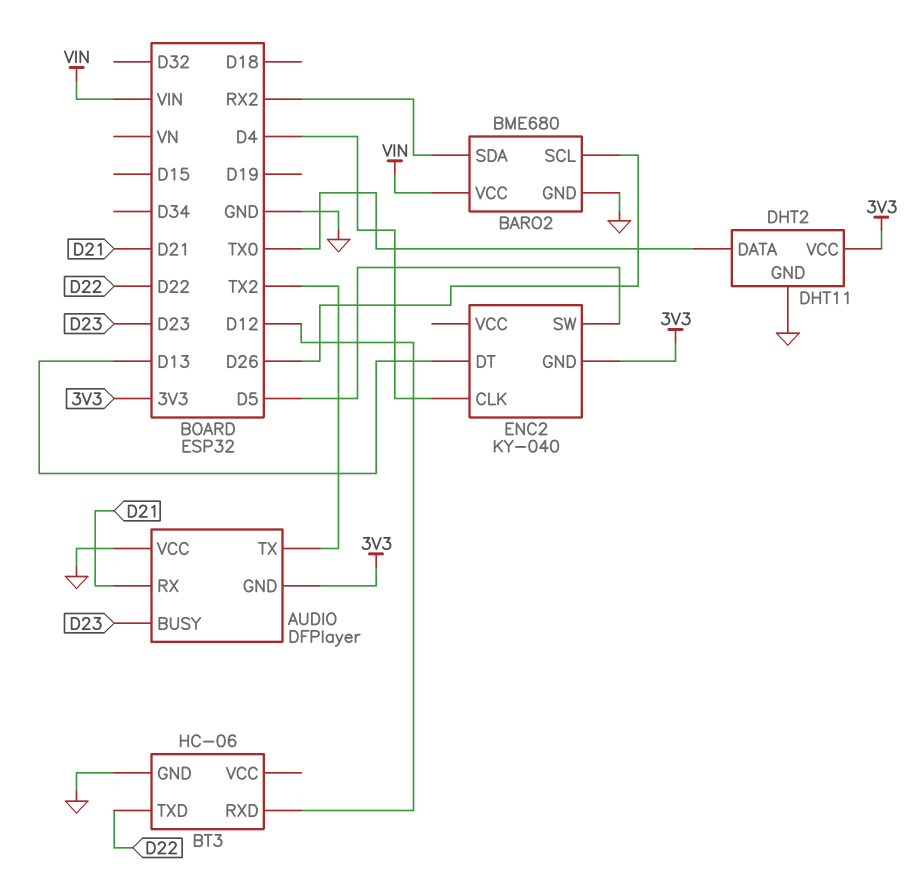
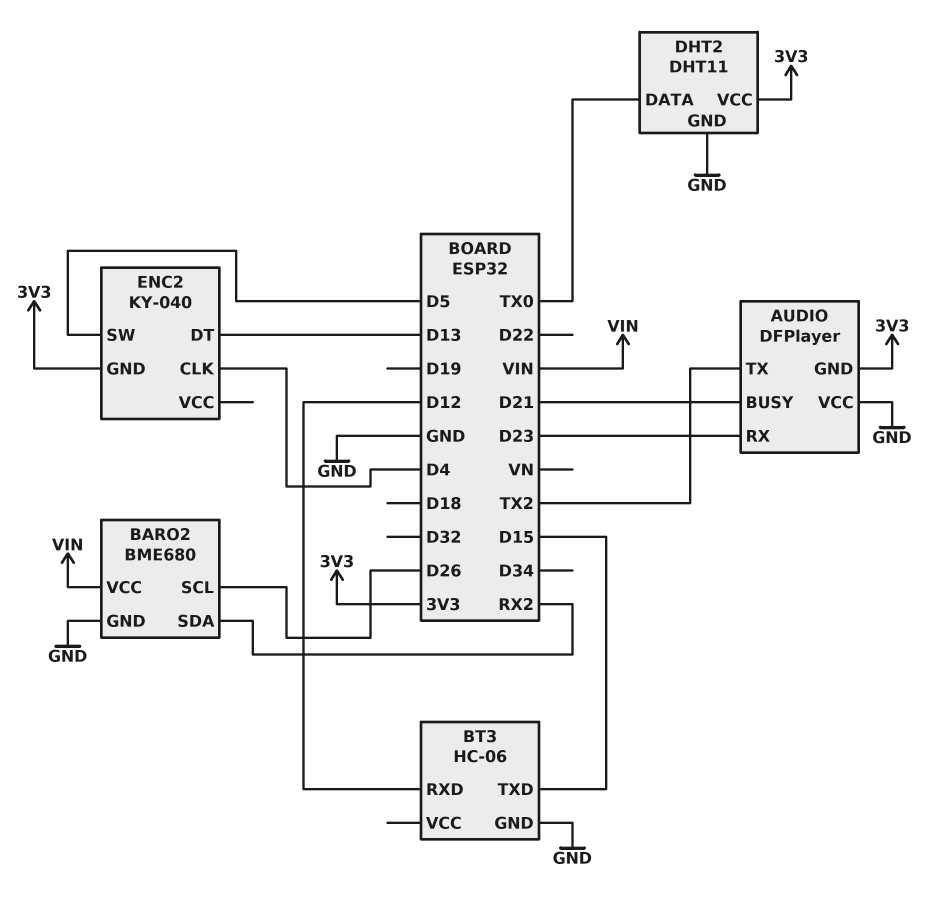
AUDIO pin BUSY: D23 -> D21
AUDIO pin RX: D21 -> D23
BT3 pin TXD: D22 -> D15

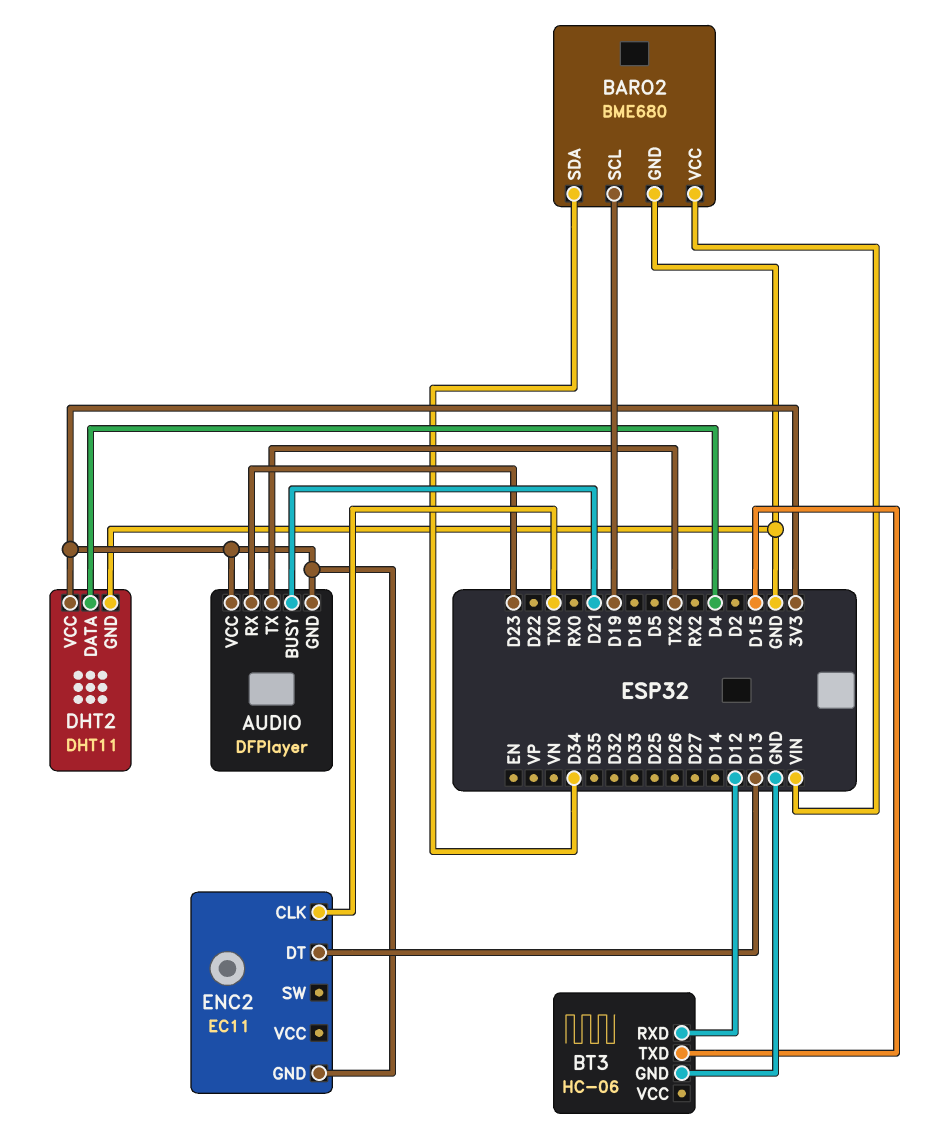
AUDIO pin VCC: GND -> 3V3
BARO2 pin SCL: D26 -> D19
BARO2 pin SDA: RX2 -> D34
DHT2 pin DATA: TX0 -> D4
ENC2: KY-040 -> EC11
ENC2 pin CLK: D4 -> TX0
ENC2 pin SW: D5 -> none

